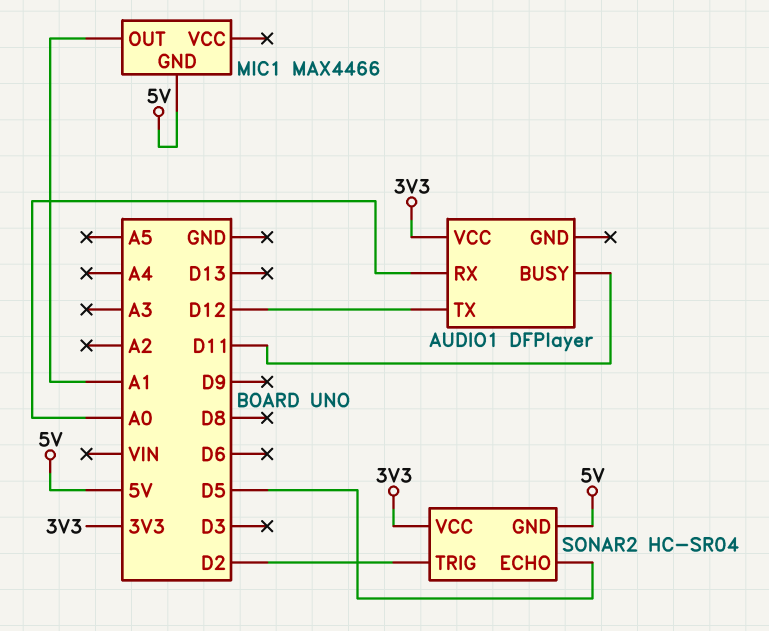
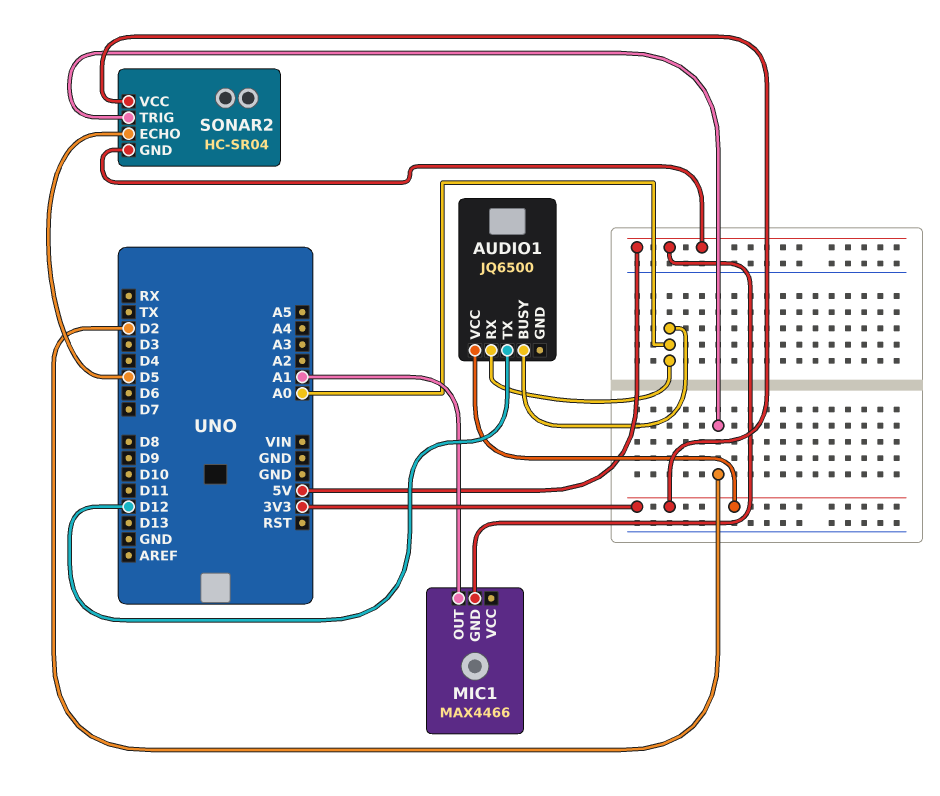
AUDIO1: DFPlayer -> JQ6500
AUDIO1 pin BUSY: D11 -> A0

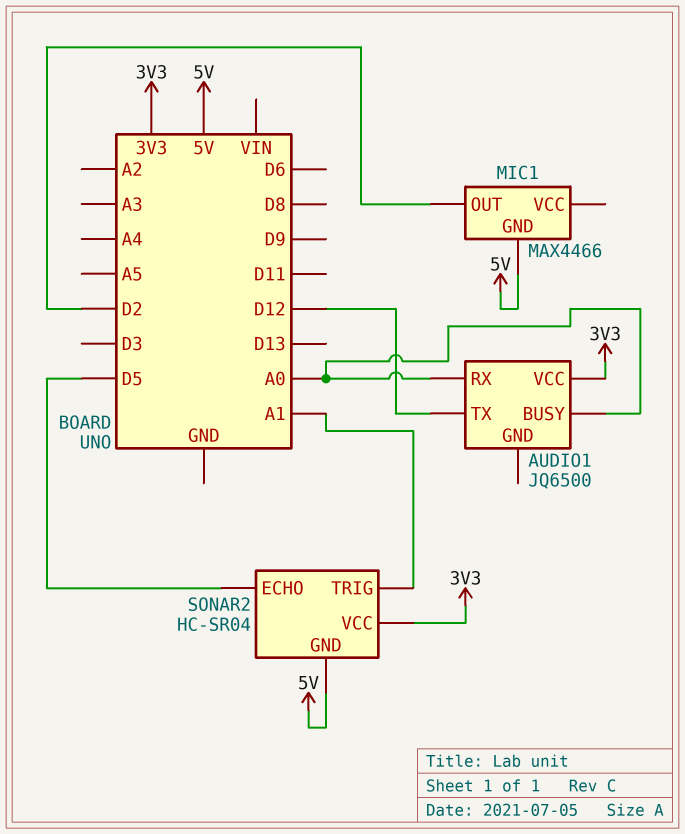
MIC1 pin OUT: A1 -> D2
SONAR2 pin TRIG: D2 -> A1

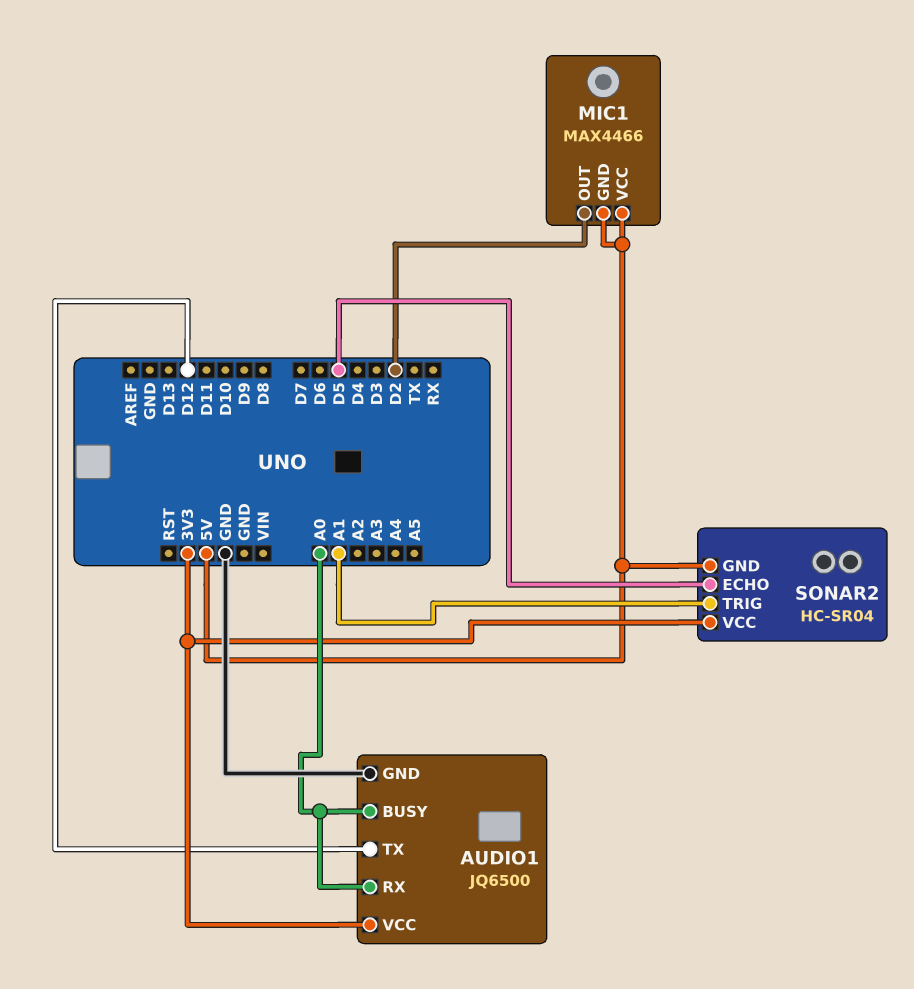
AUDIO1 pin GND: none -> GND
MIC1 pin VCC: none -> 5V

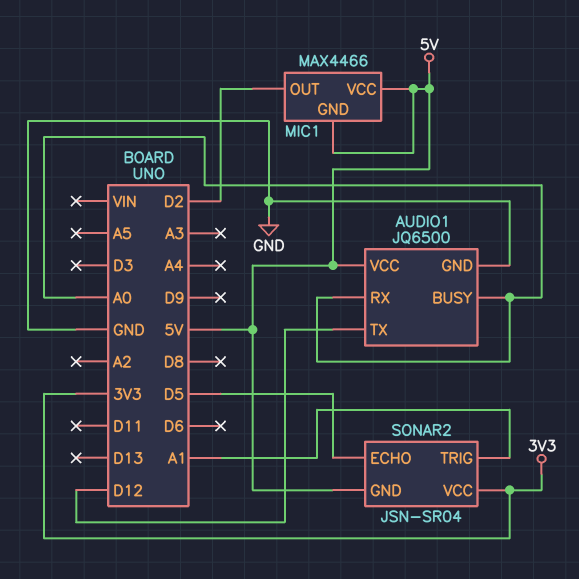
AUDIO1 pin VCC: 3V3 -> 5V
SONAR2: HC-SR04 -> JSN-SR04

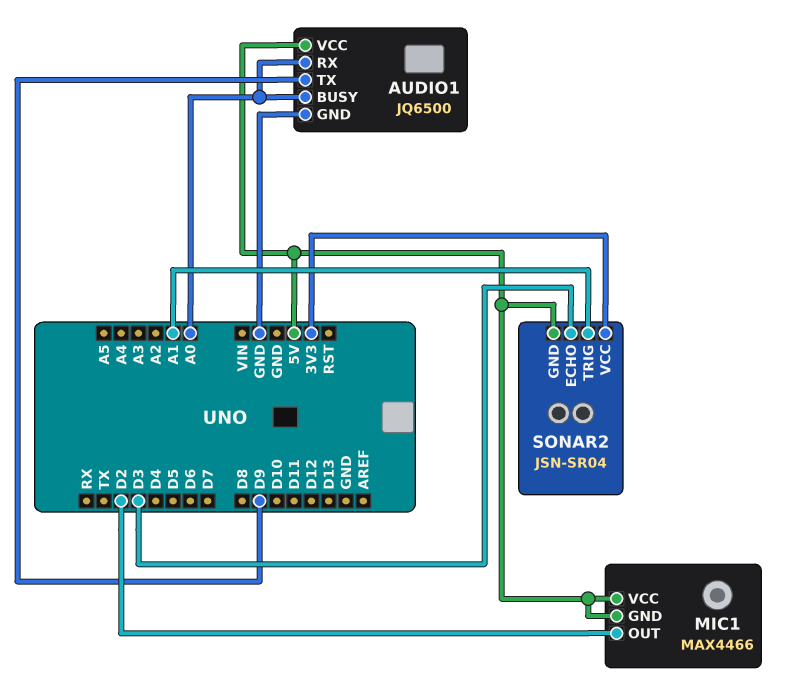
AUDIO1 pin TX: D12 -> D9
SONAR2 pin ECHO: D5 -> D3

